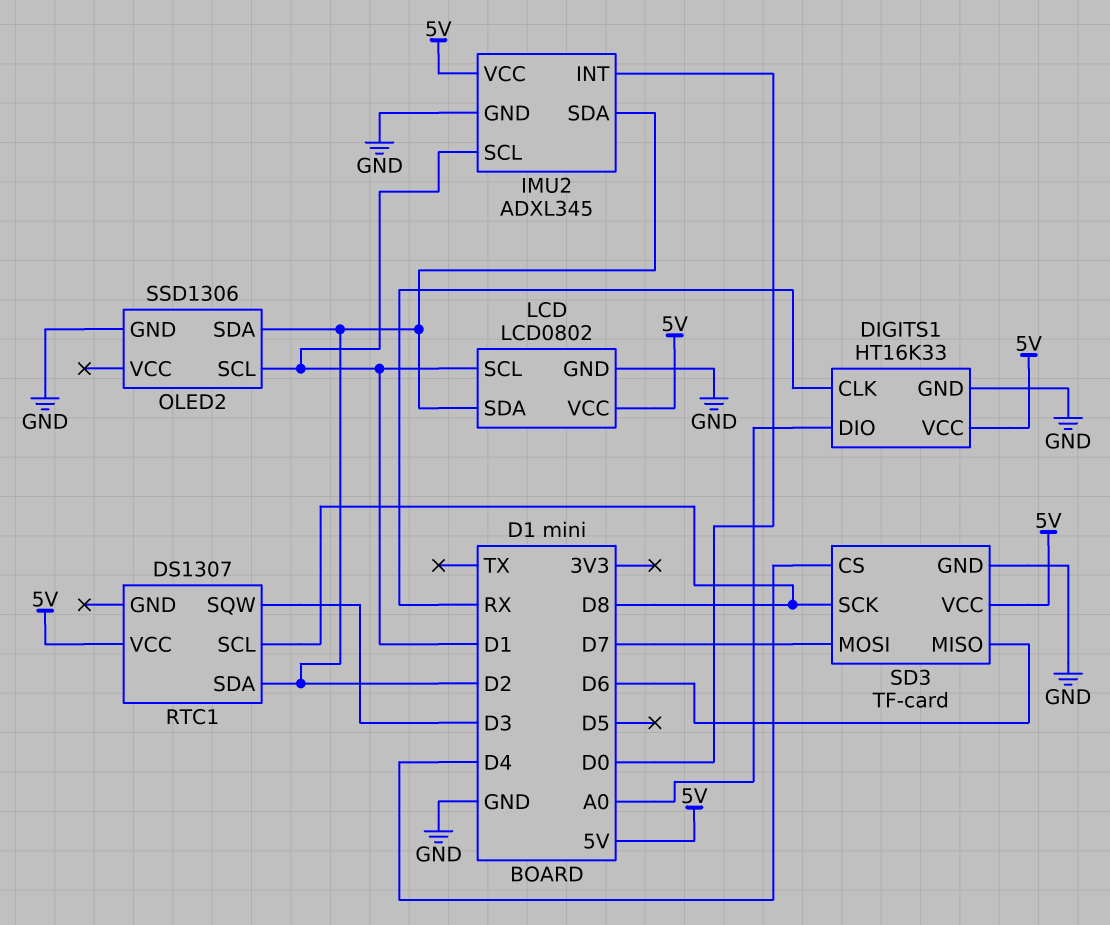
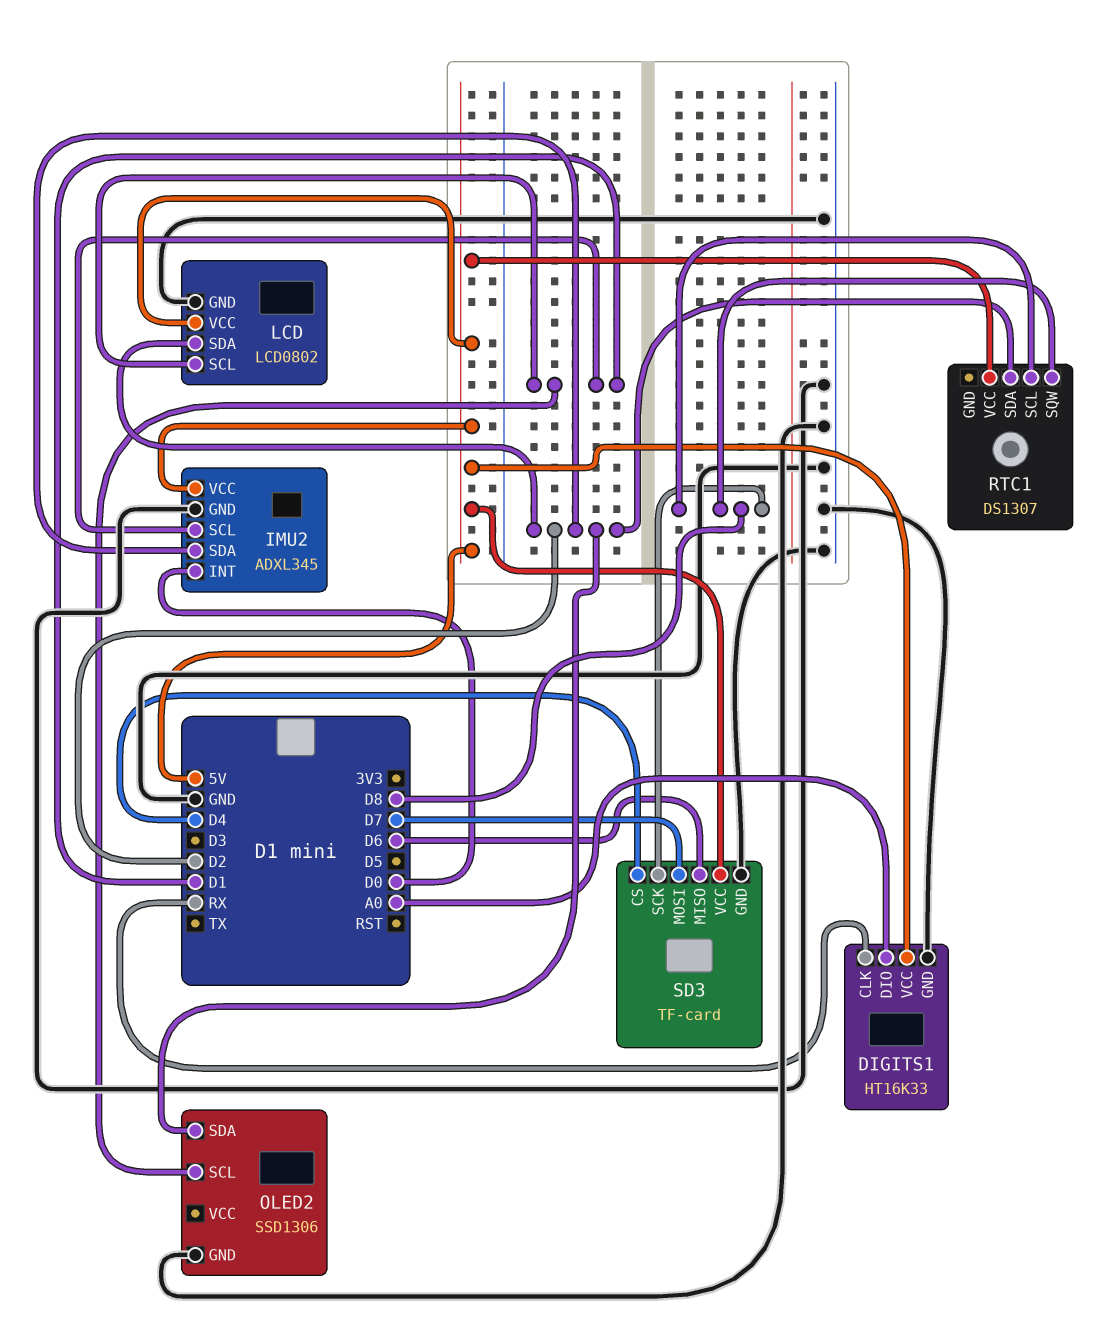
RTC1 pin SQW: D3 -> D8

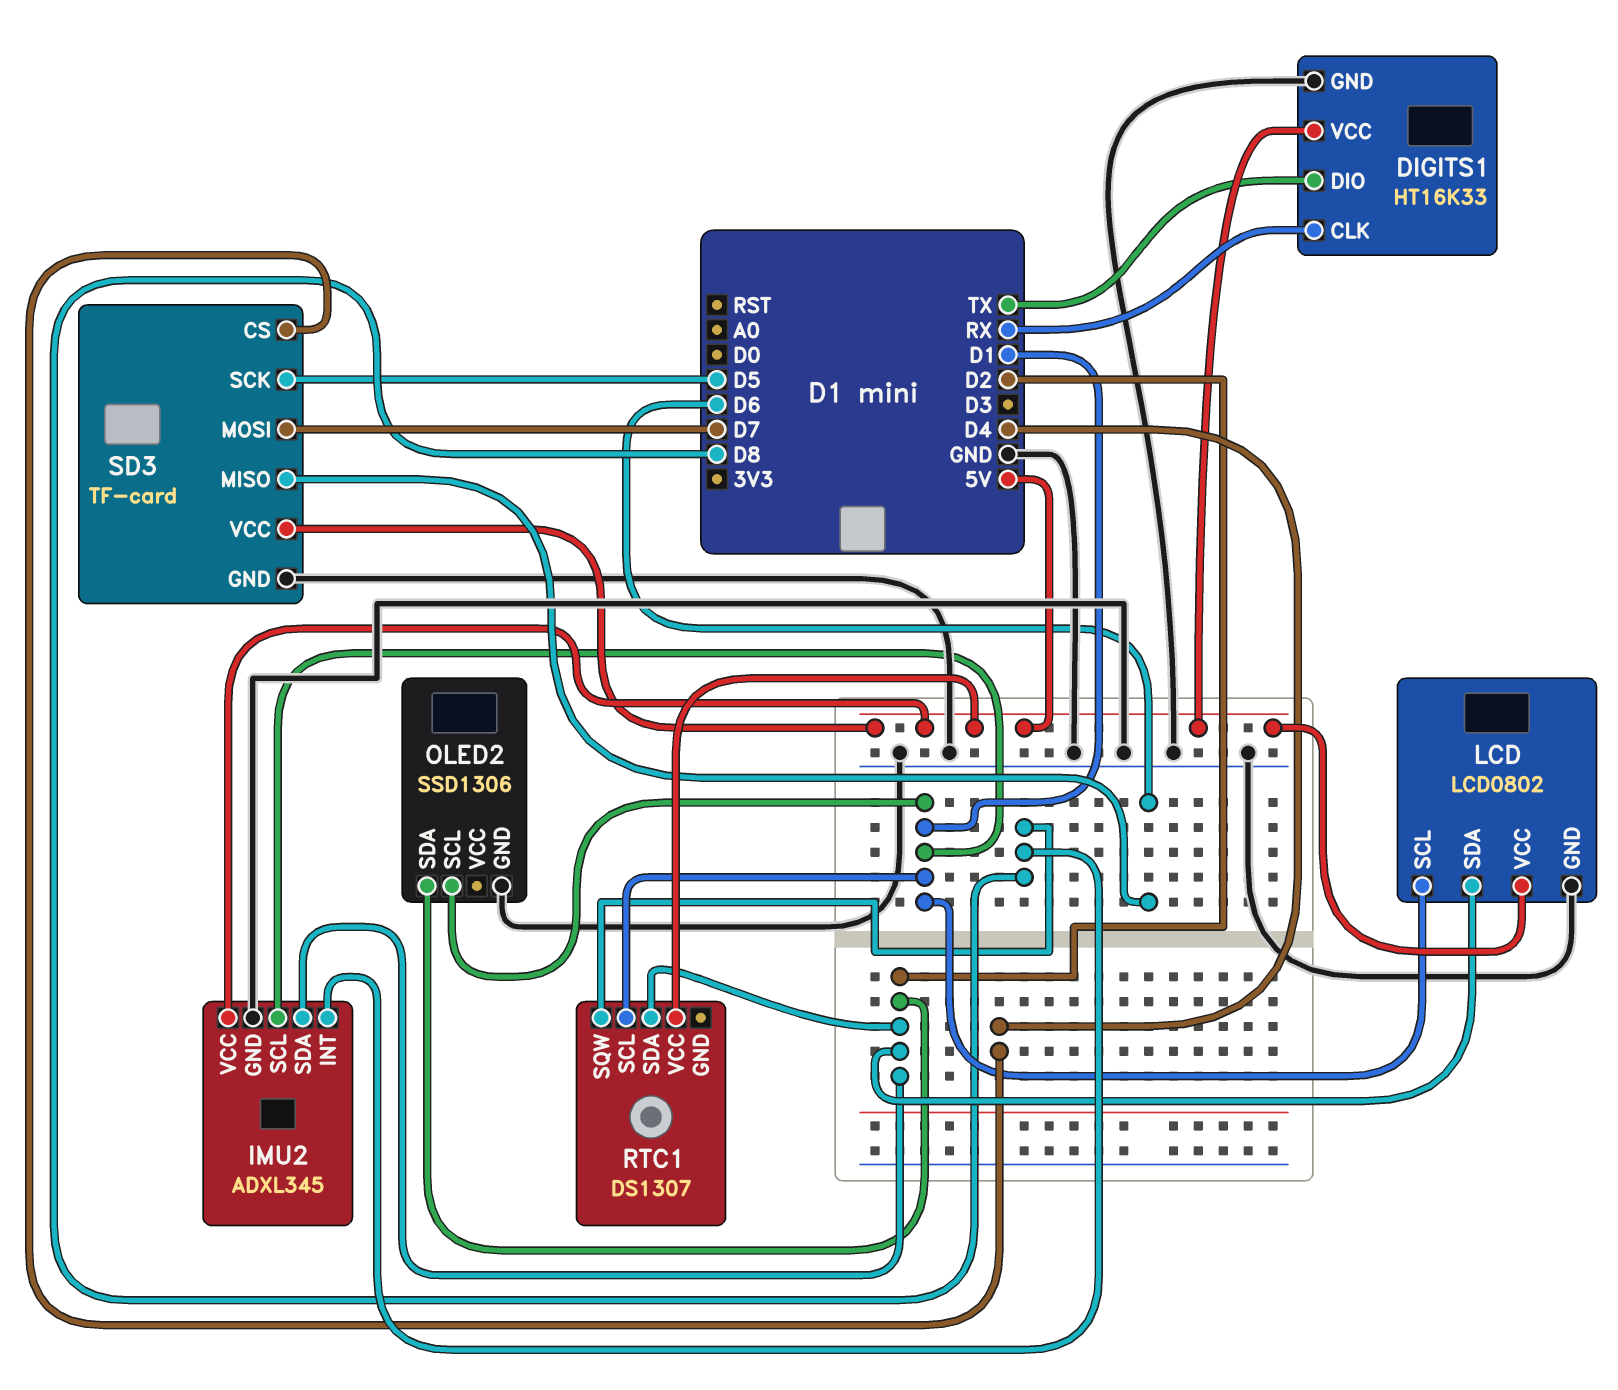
DIGITS1 pin DIO: A0 -> TX
IMU2 pin INT: D0 -> D8
RTC1 pin SCL: D8 -> D1
SD3 pin SCK: D8 -> D5

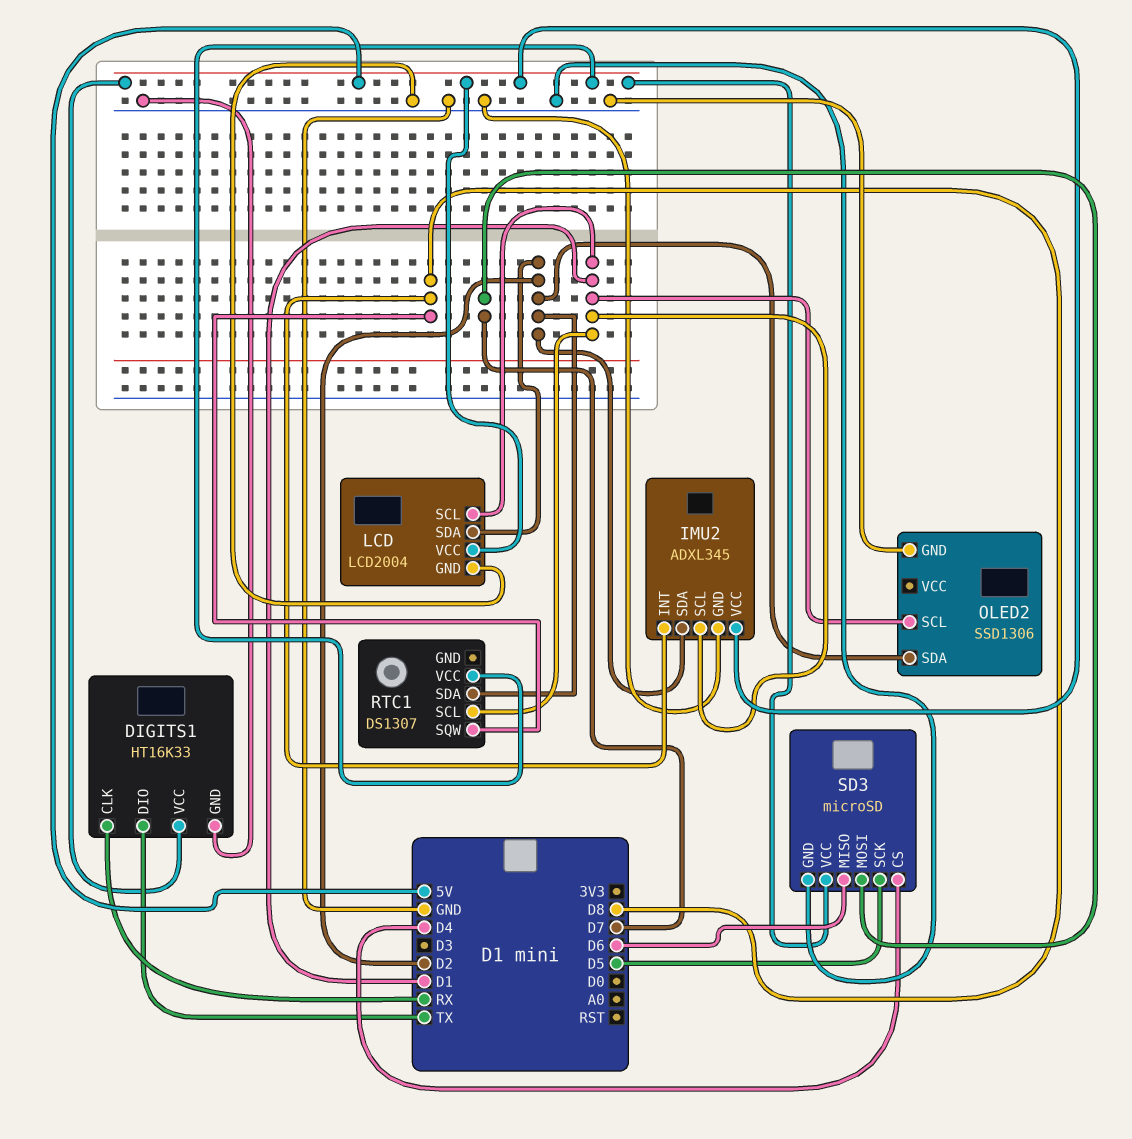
LCD: LCD0802 -> LCD2004
SD3: TF-card -> microSD

